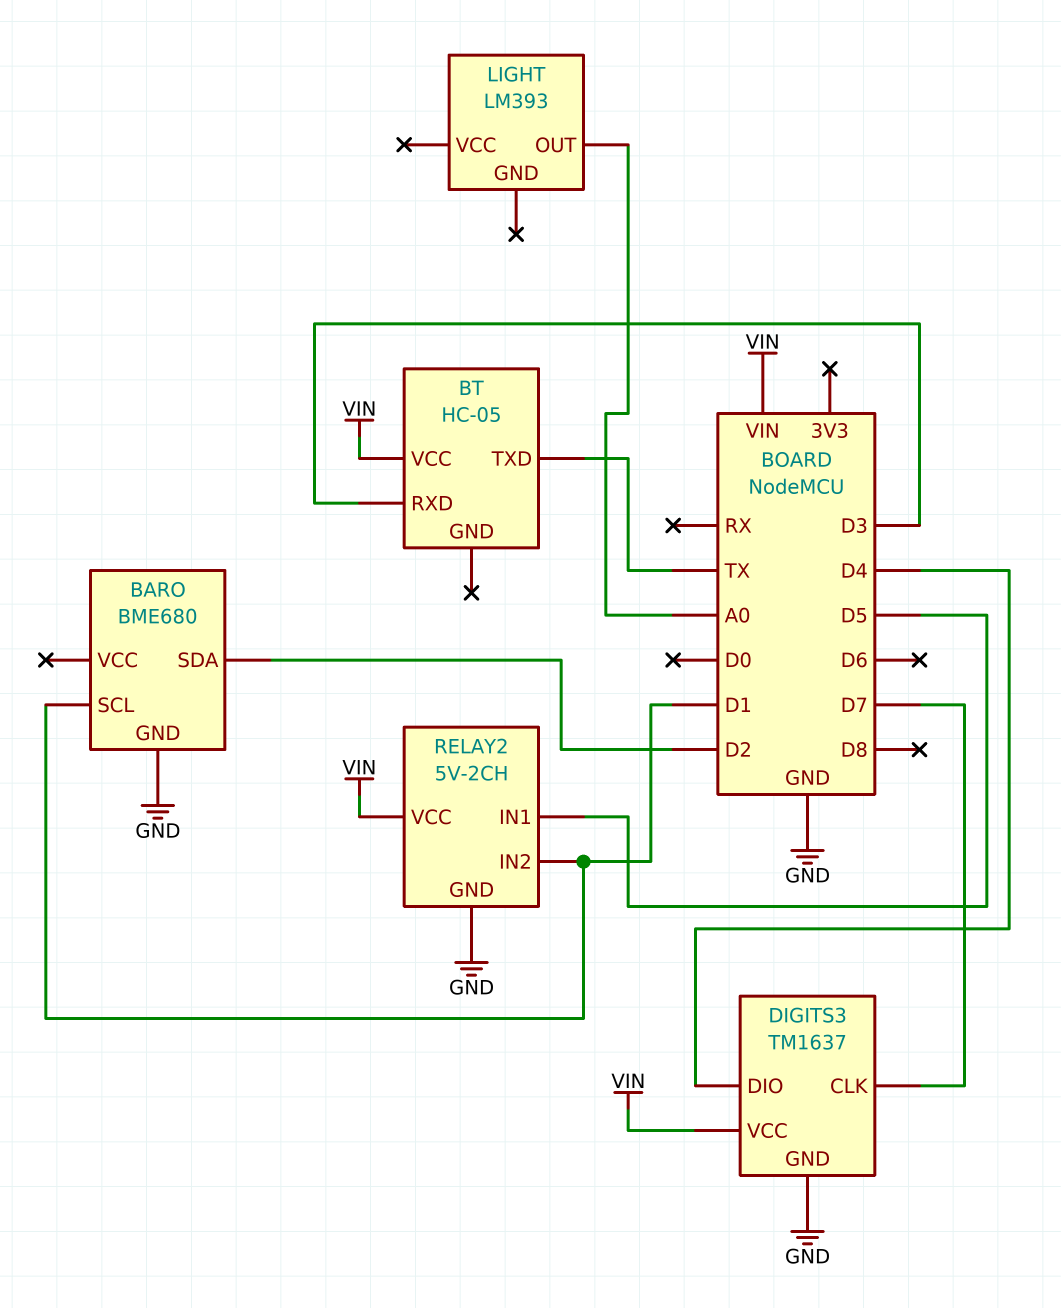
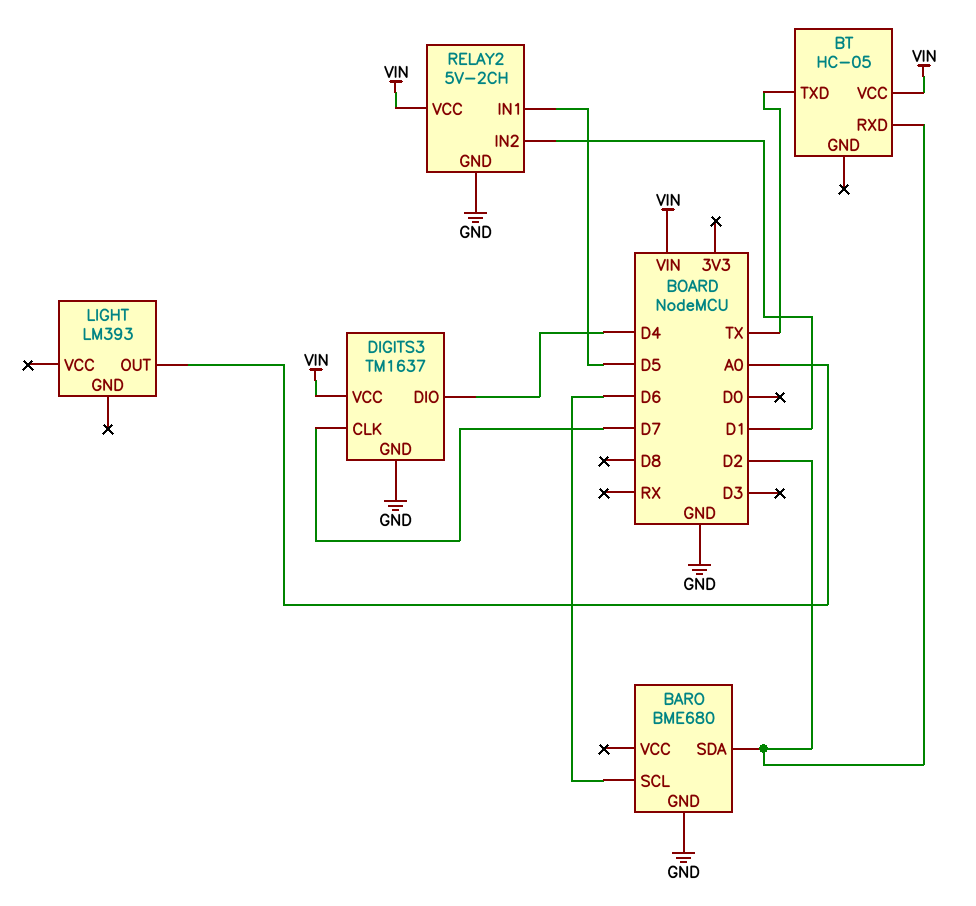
BARO pin SCL: D1 -> D6
BT pin RXD: D3 -> D2

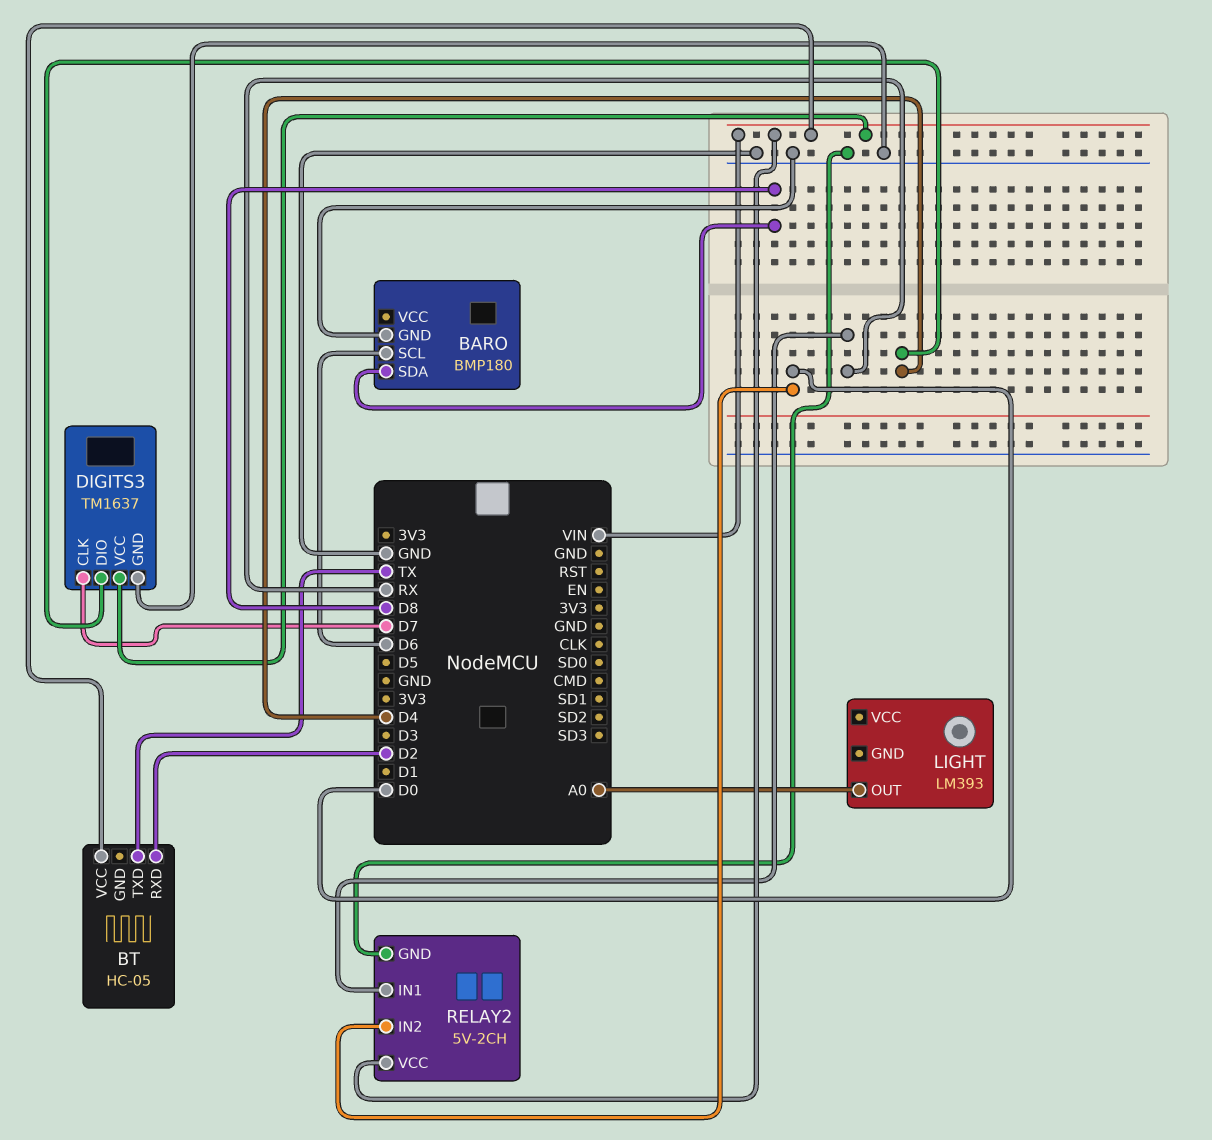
BARO: BME680 -> BMP180
BARO pin SDA: D2 -> D8
RELAY2 pin IN1: D5 -> RX
RELAY2 pin IN2: D1 -> D0

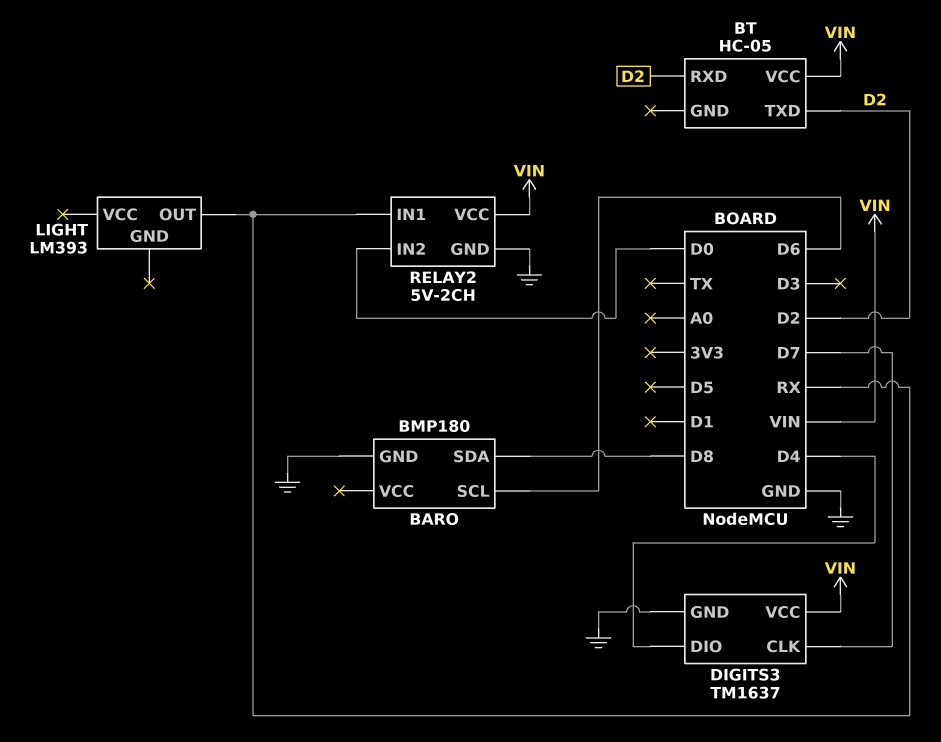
BT pin TXD: TX -> D2
LIGHT pin OUT: A0 -> RX

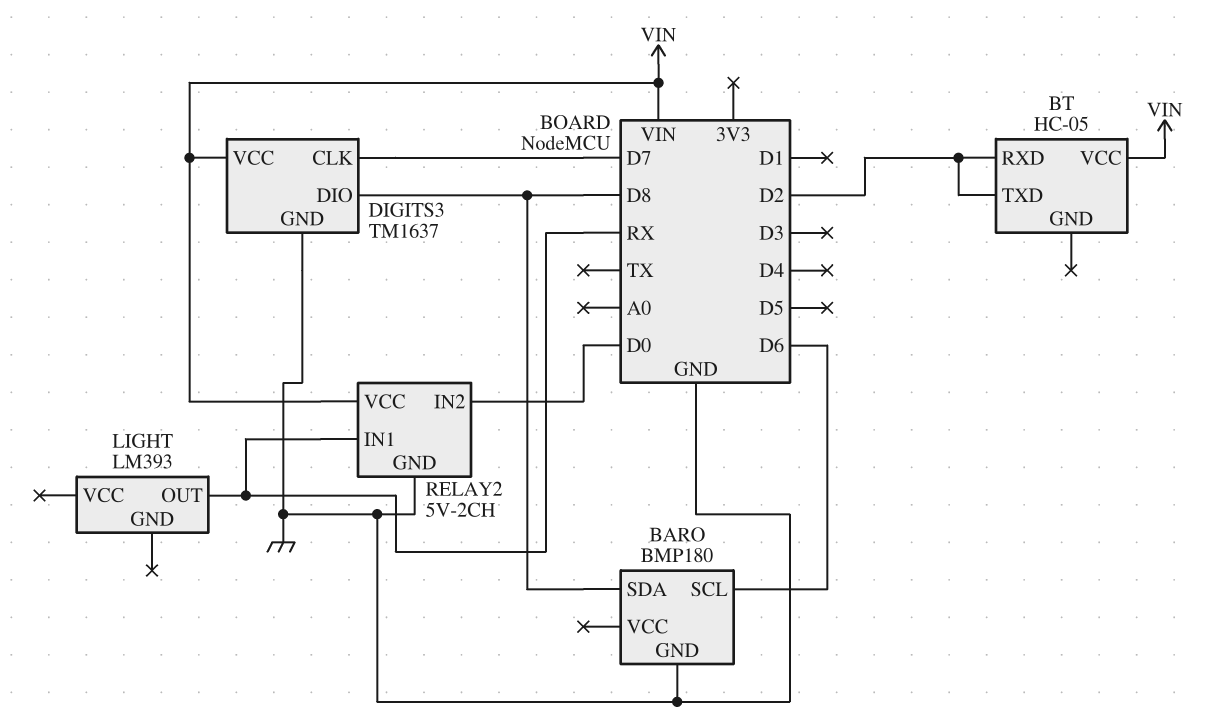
DIGITS3 pin DIO: D4 -> D8

